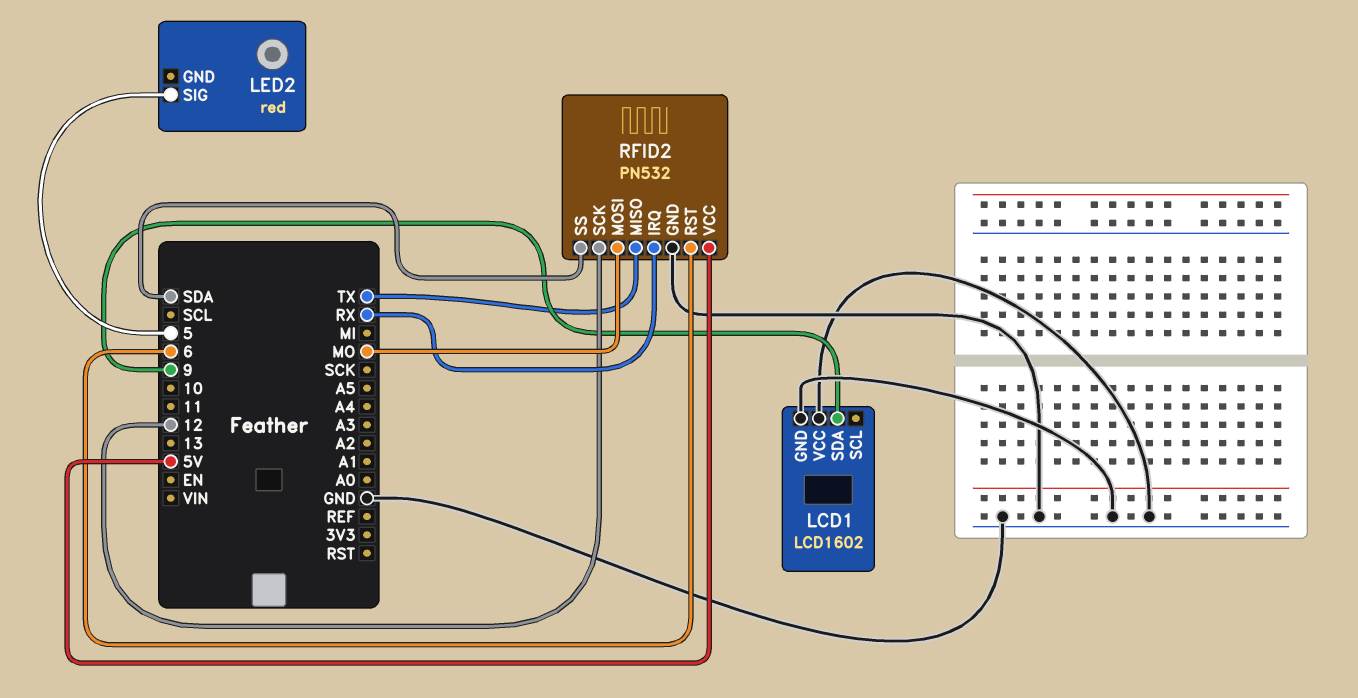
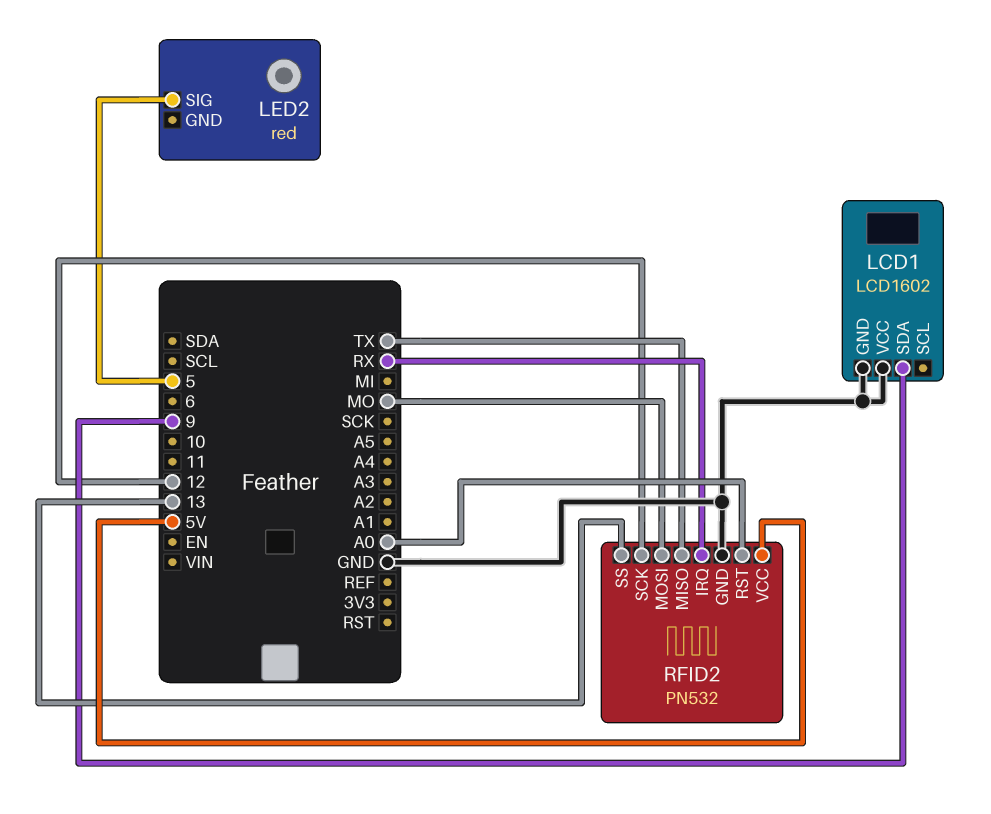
RFID2 pin RST: 6 -> A0
RFID2 pin SS: SDA -> 13

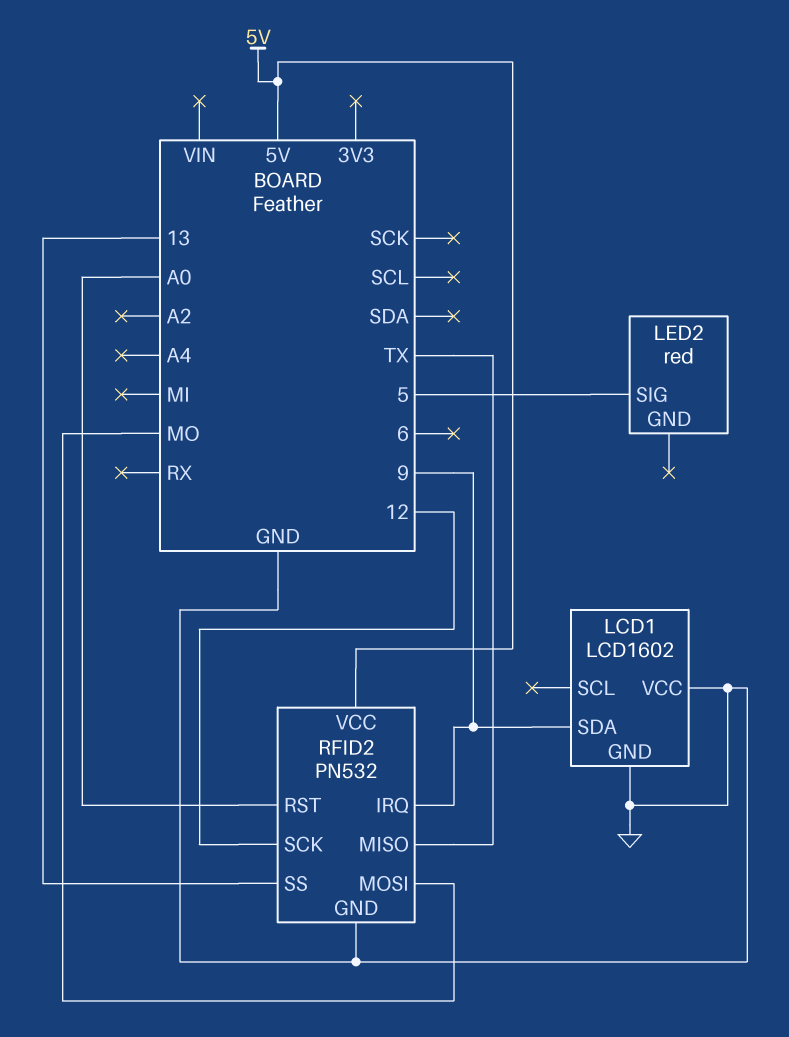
RFID2 pin IRQ: RX -> 9

